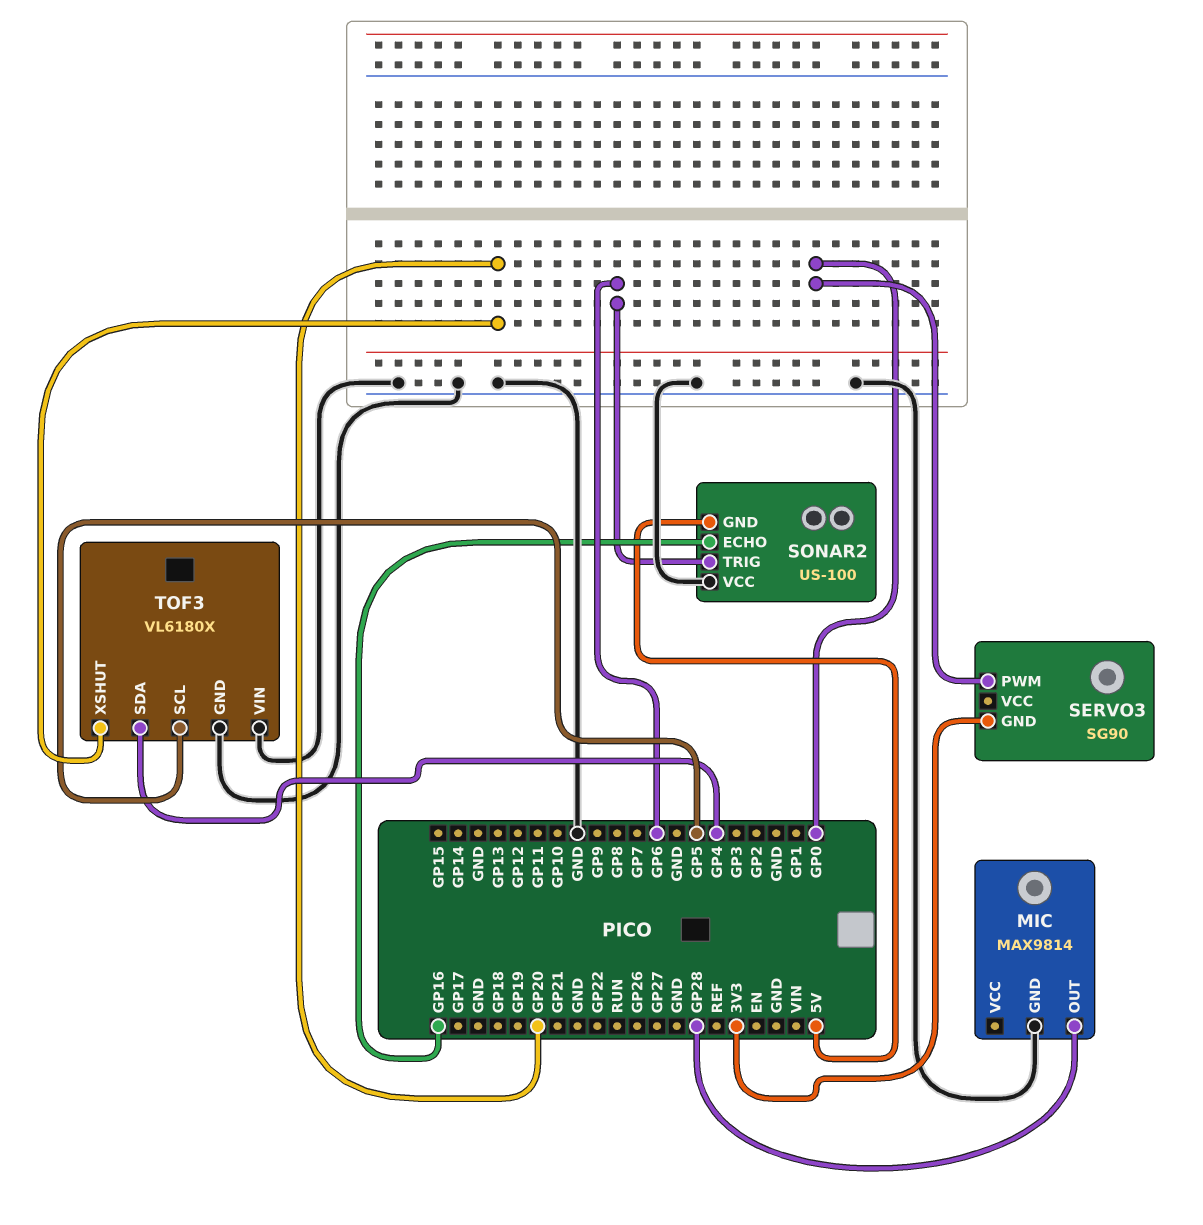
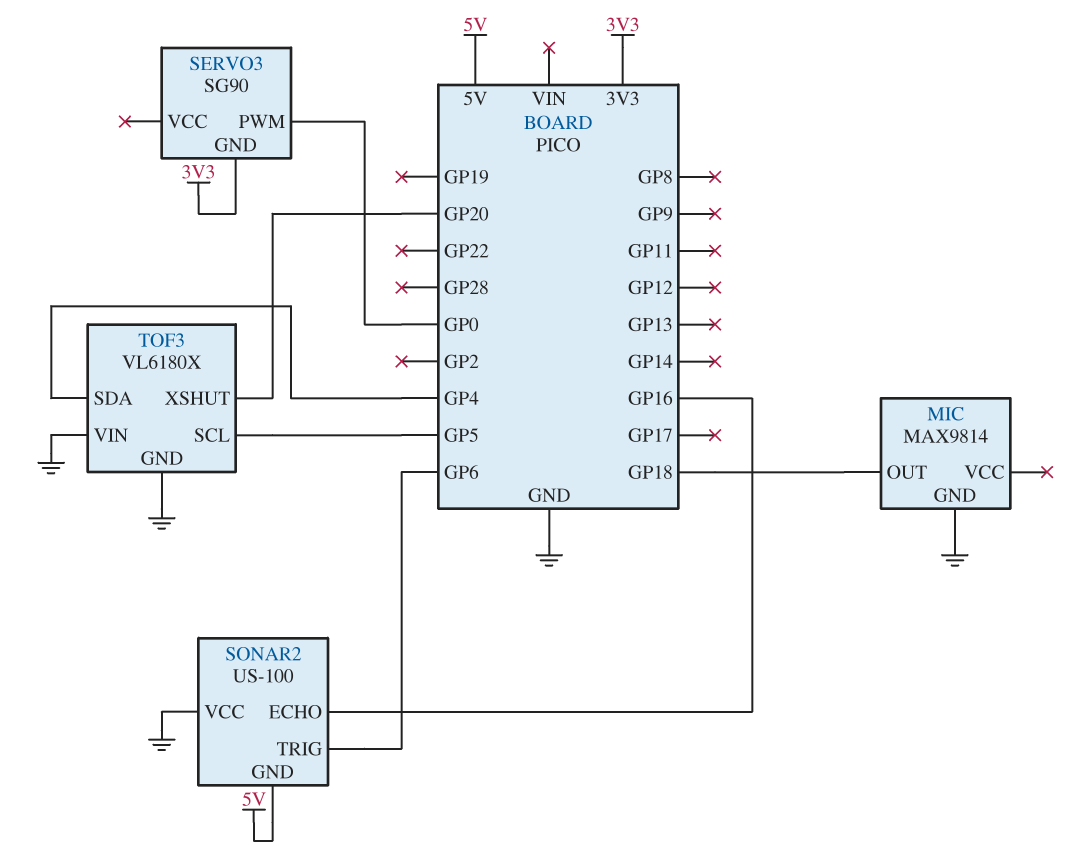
MIC pin OUT: GP28 -> GP18

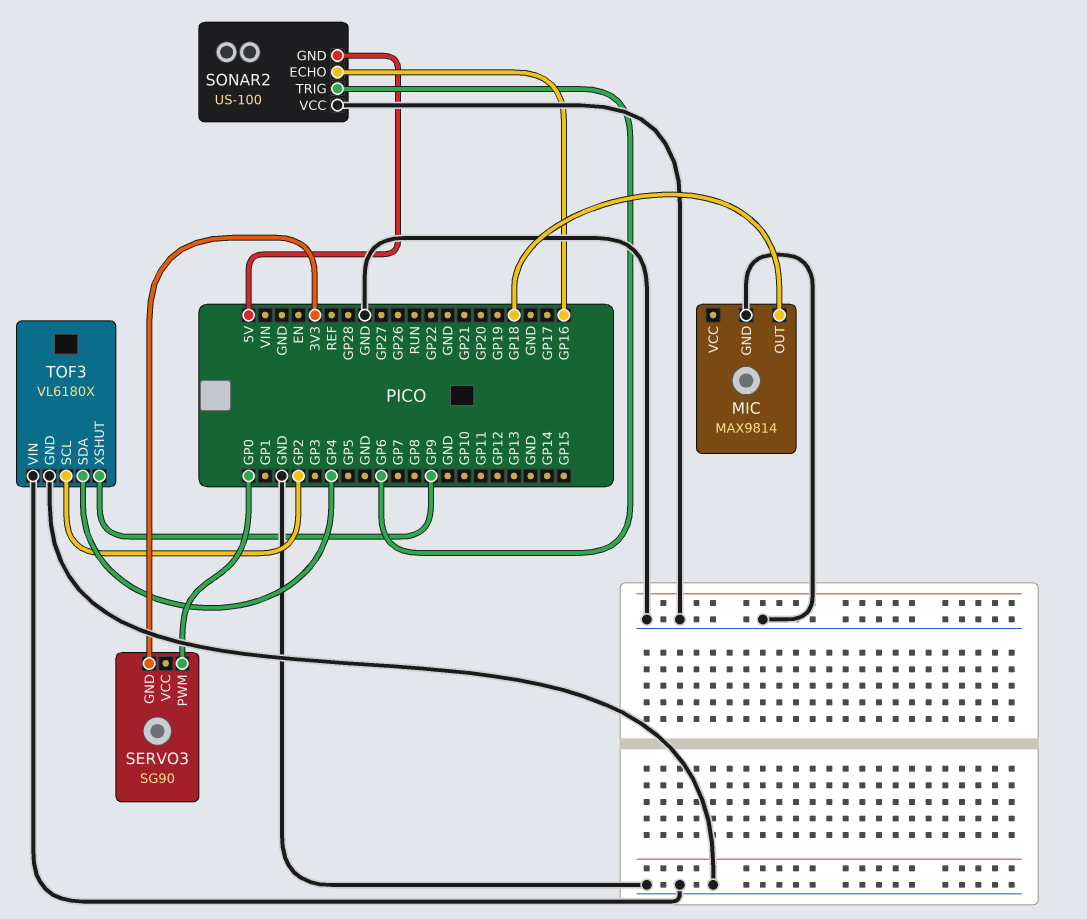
TOF3 pin SCL: GP5 -> GP2
TOF3 pin XSHUT: GP20 -> GP9

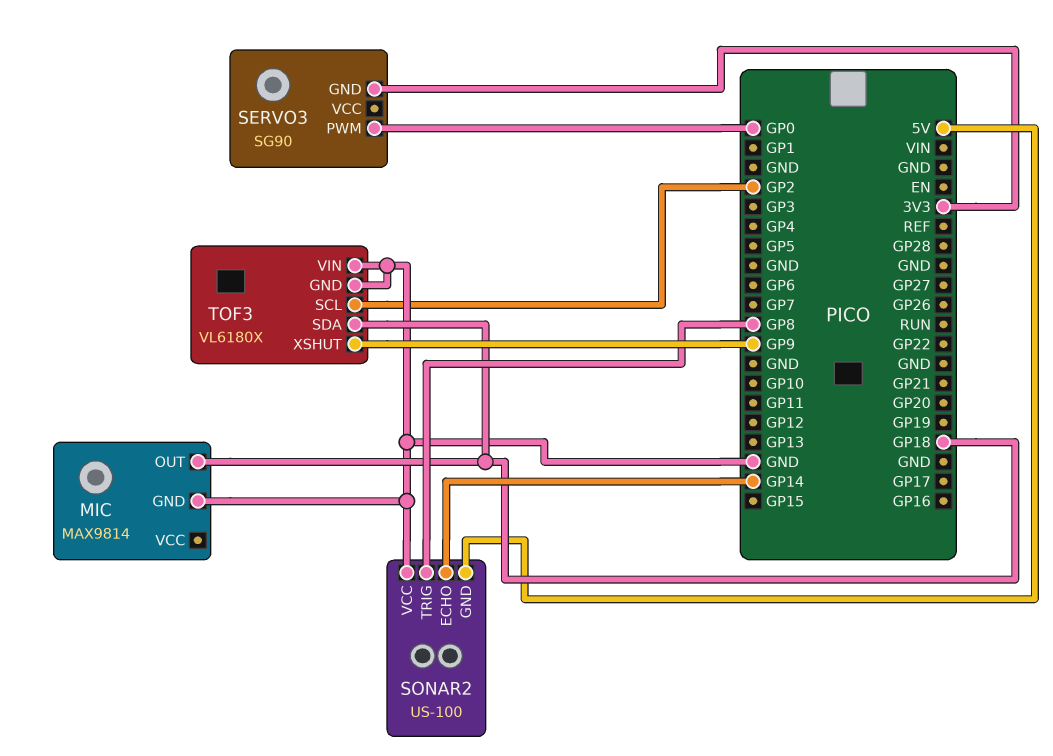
SONAR2 pin ECHO: GP16 -> GP14
SONAR2 pin TRIG: GP6 -> GP8
TOF3 pin SDA: GP4 -> GP18

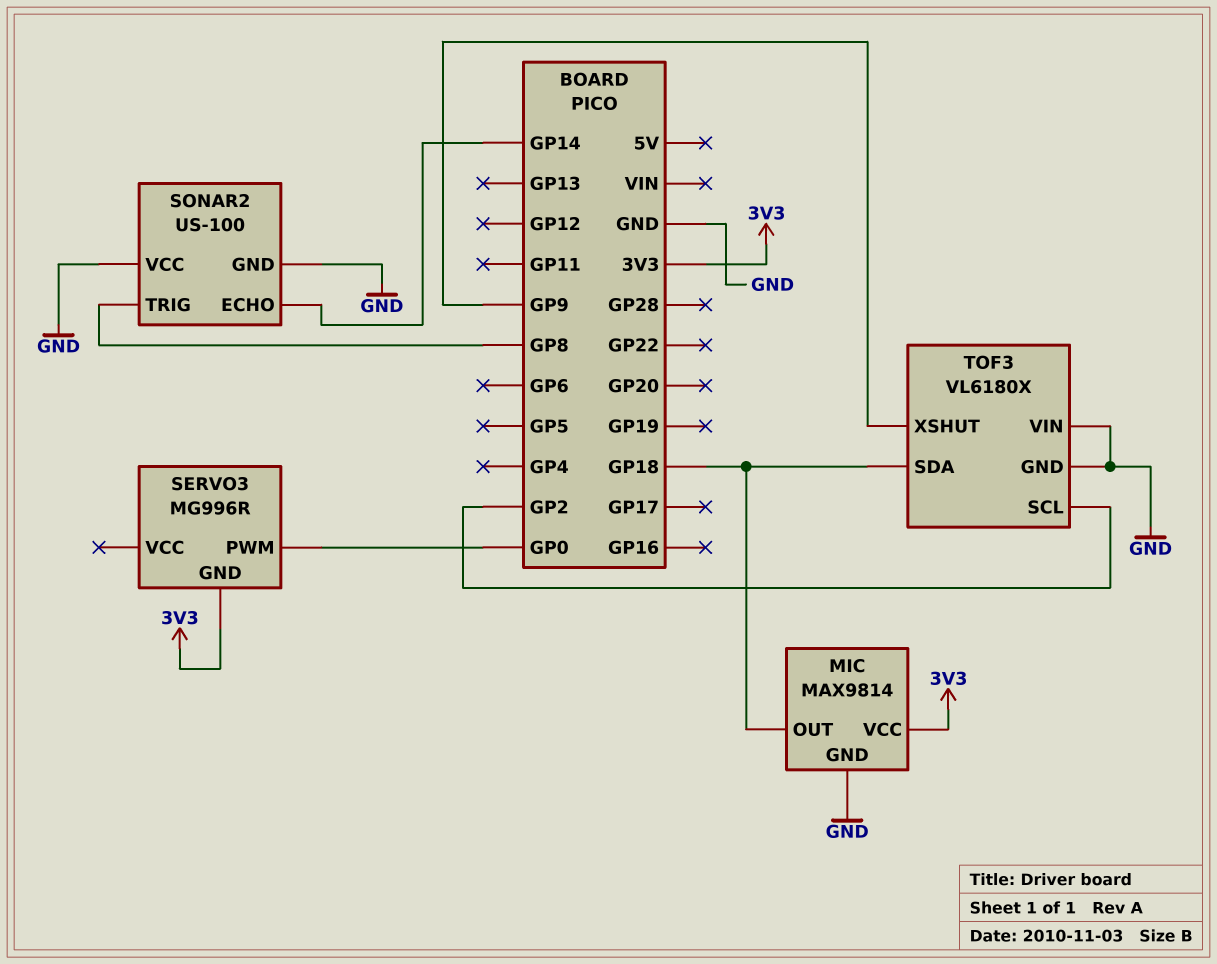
MIC pin VCC: none -> 3V3
SERVO3: SG90 -> MG996R
SONAR2 pin GND: 5V -> GND

